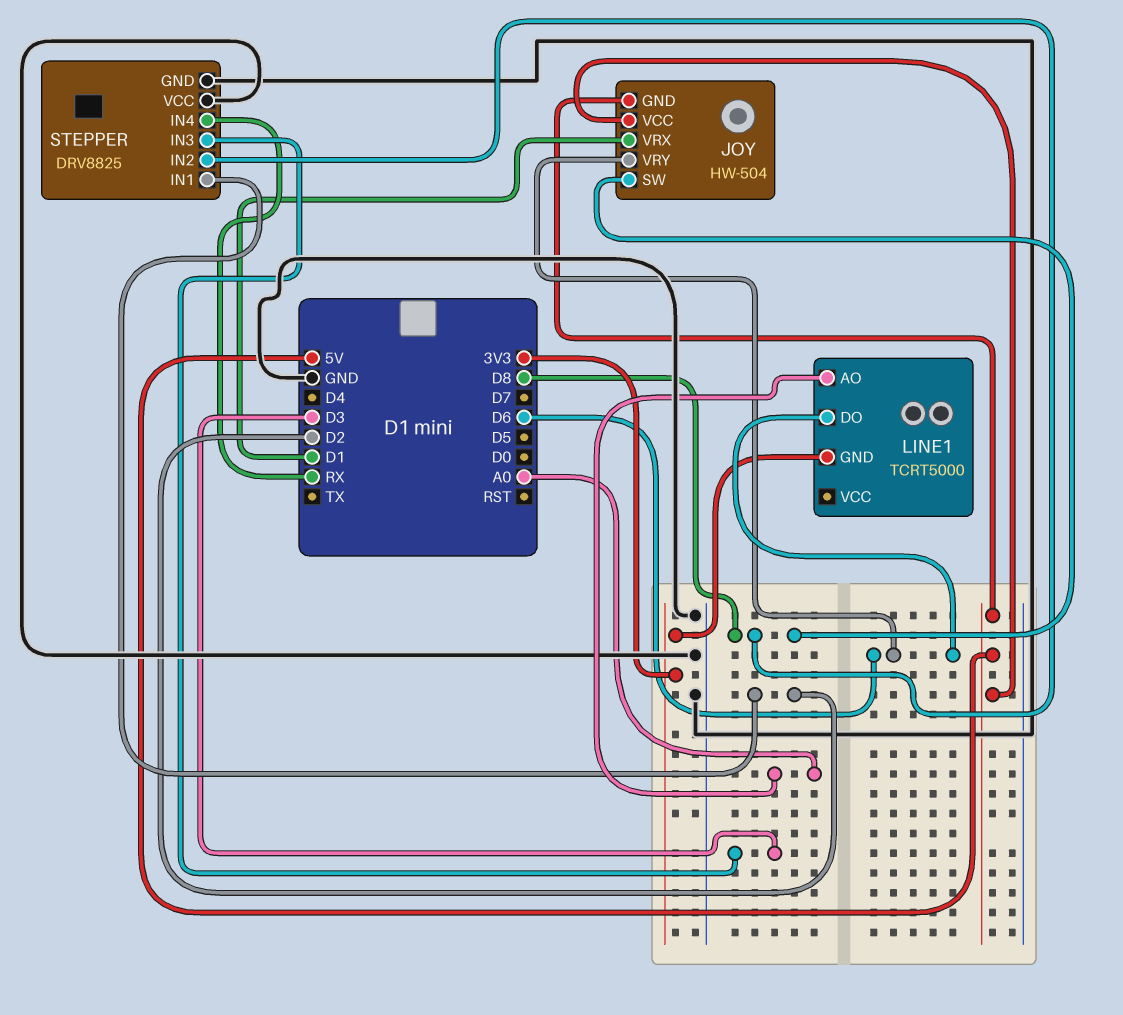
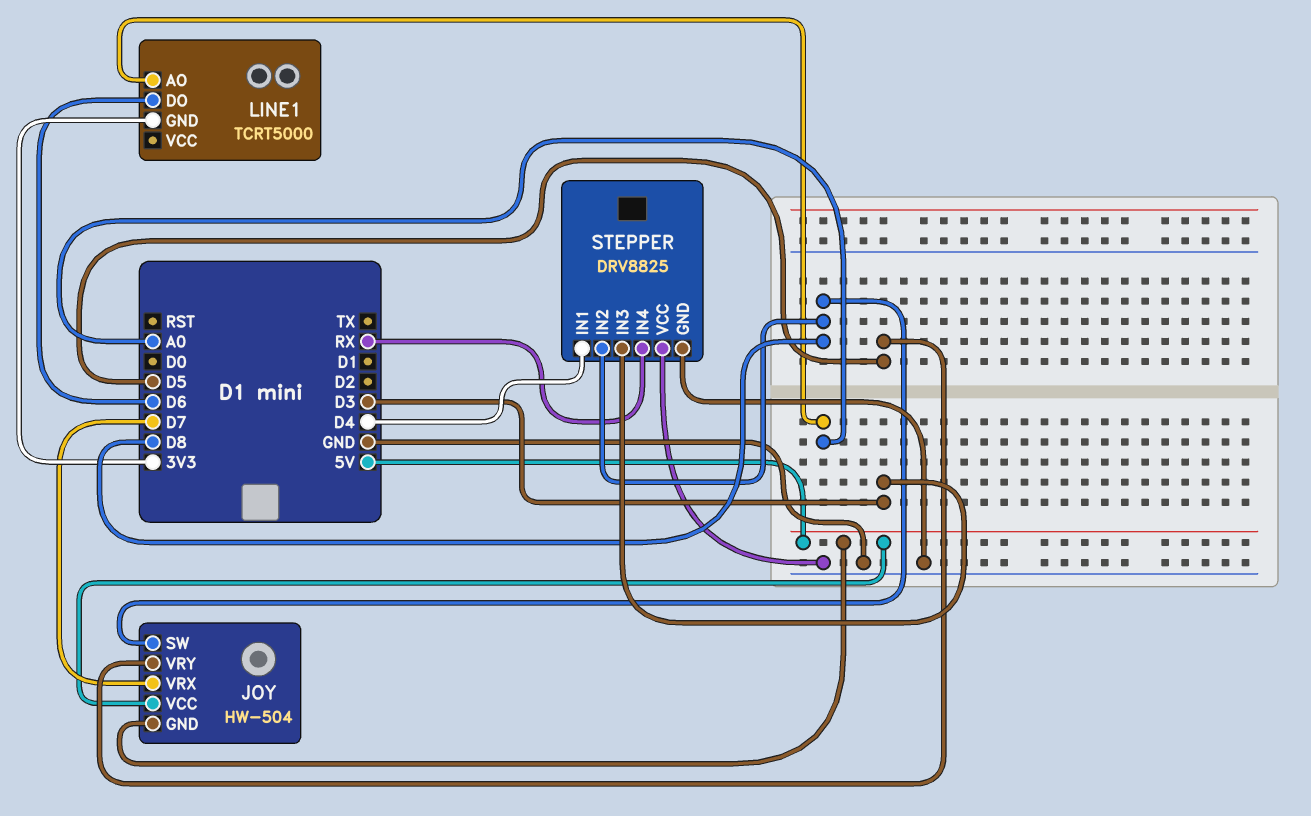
JOY pin VRX: D1 -> D7
JOY pin VRY: D6 -> D5
STEPPER pin IN1: D2 -> D4

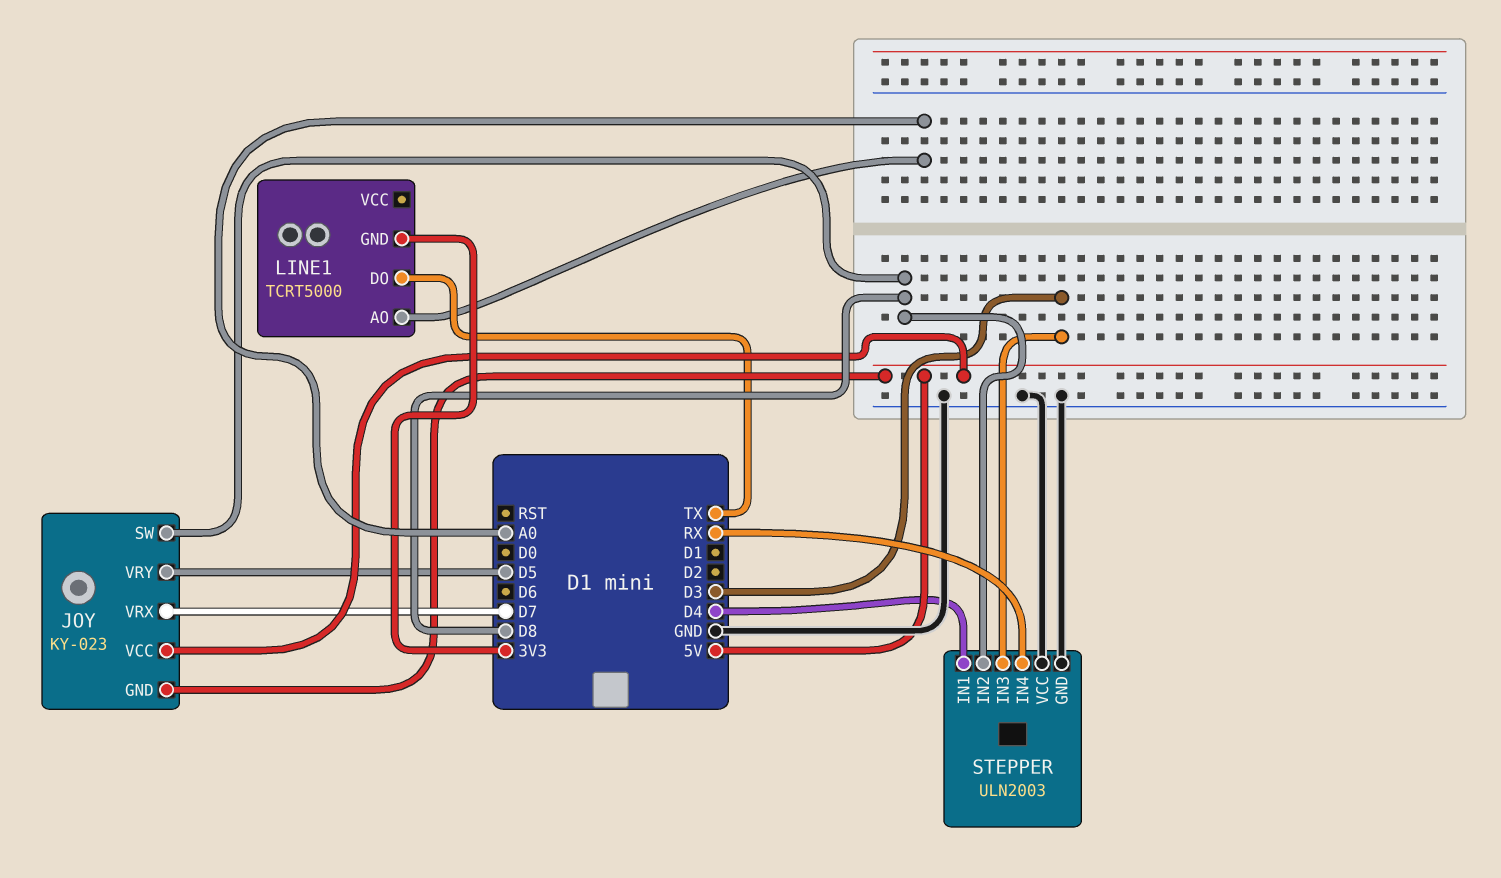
JOY: HW-504 -> KY-023
LINE1 pin DO: D6 -> TX
STEPPER: DRV8825 -> ULN2003

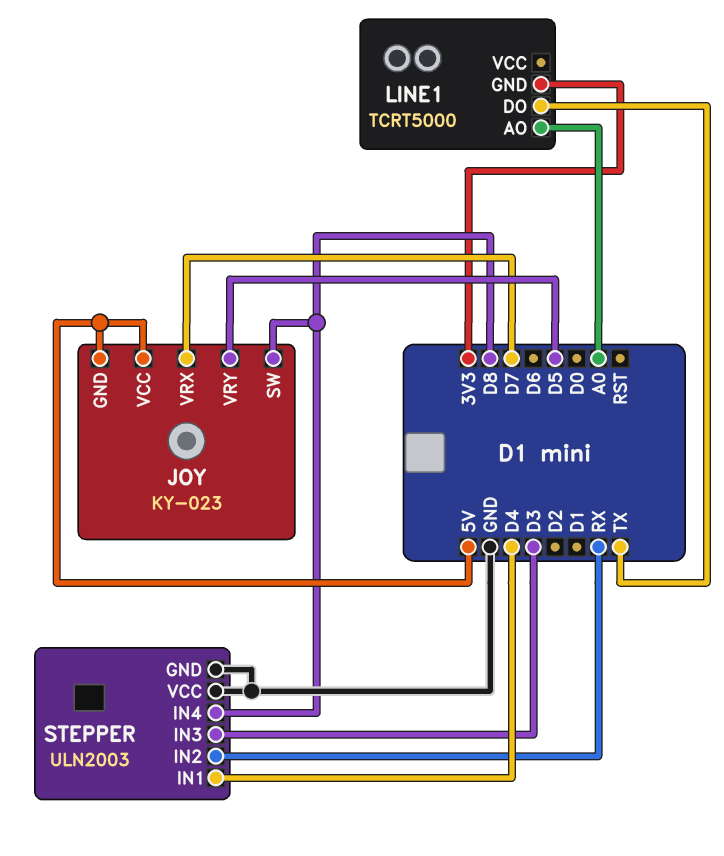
STEPPER pin IN2: D8 -> RX
STEPPER pin IN4: RX -> D8

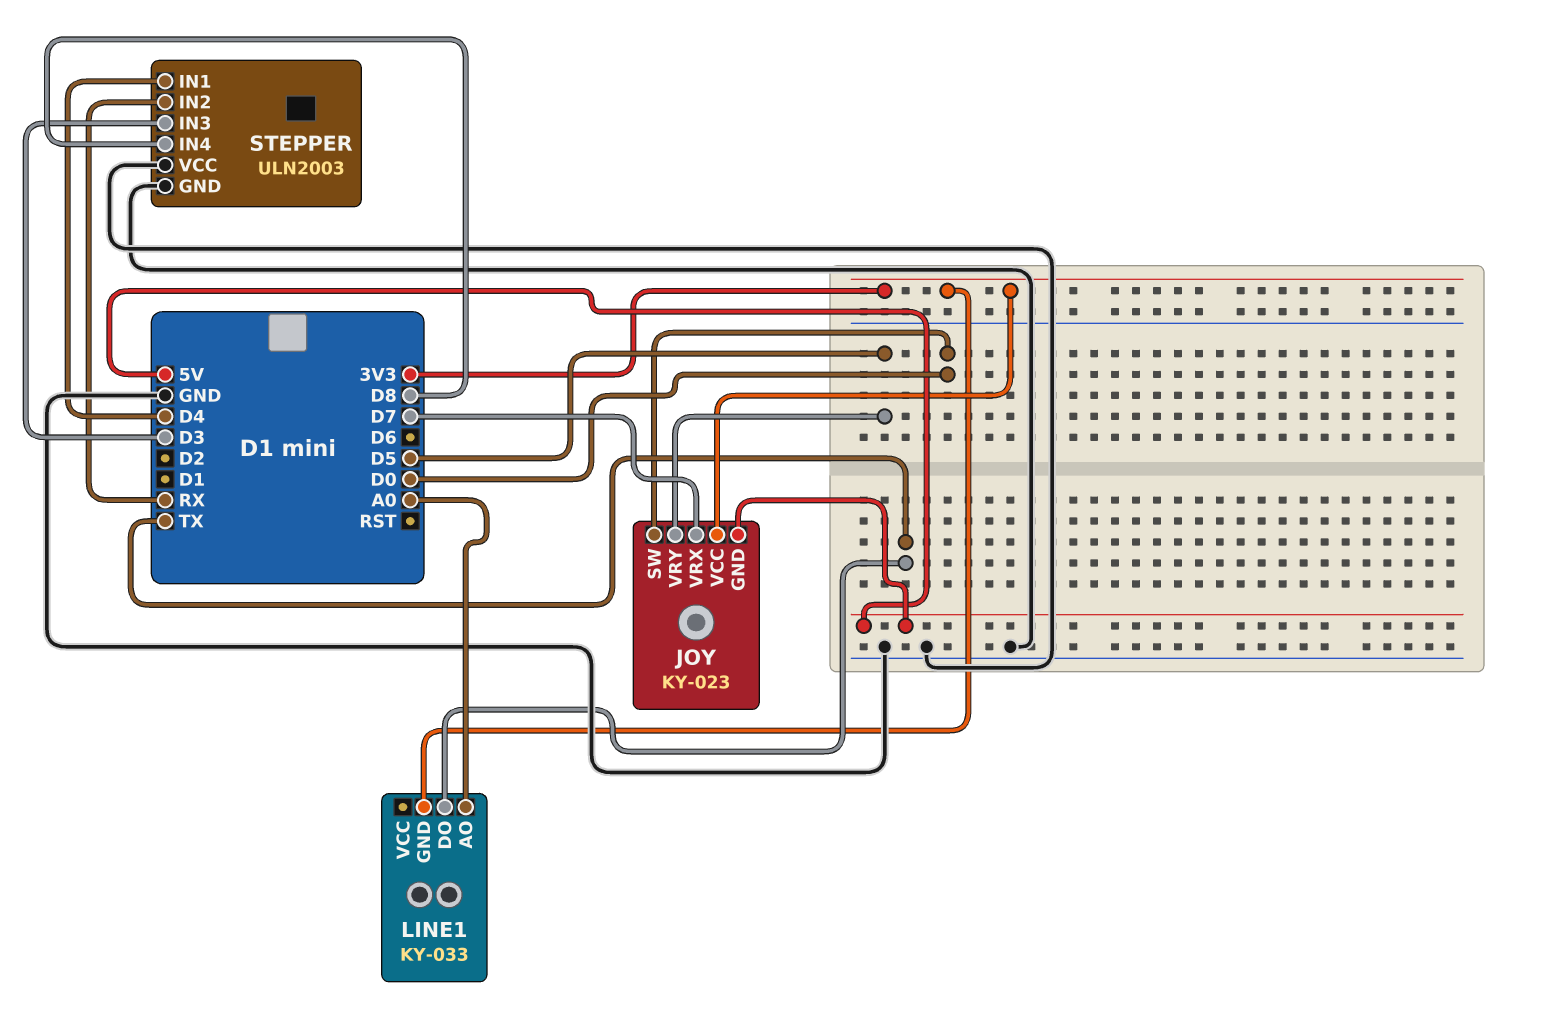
JOY pin SW: D8 -> D0
JOY pin VCC: 5V -> 3V3
LINE1: TCRT5000 -> KY-033

